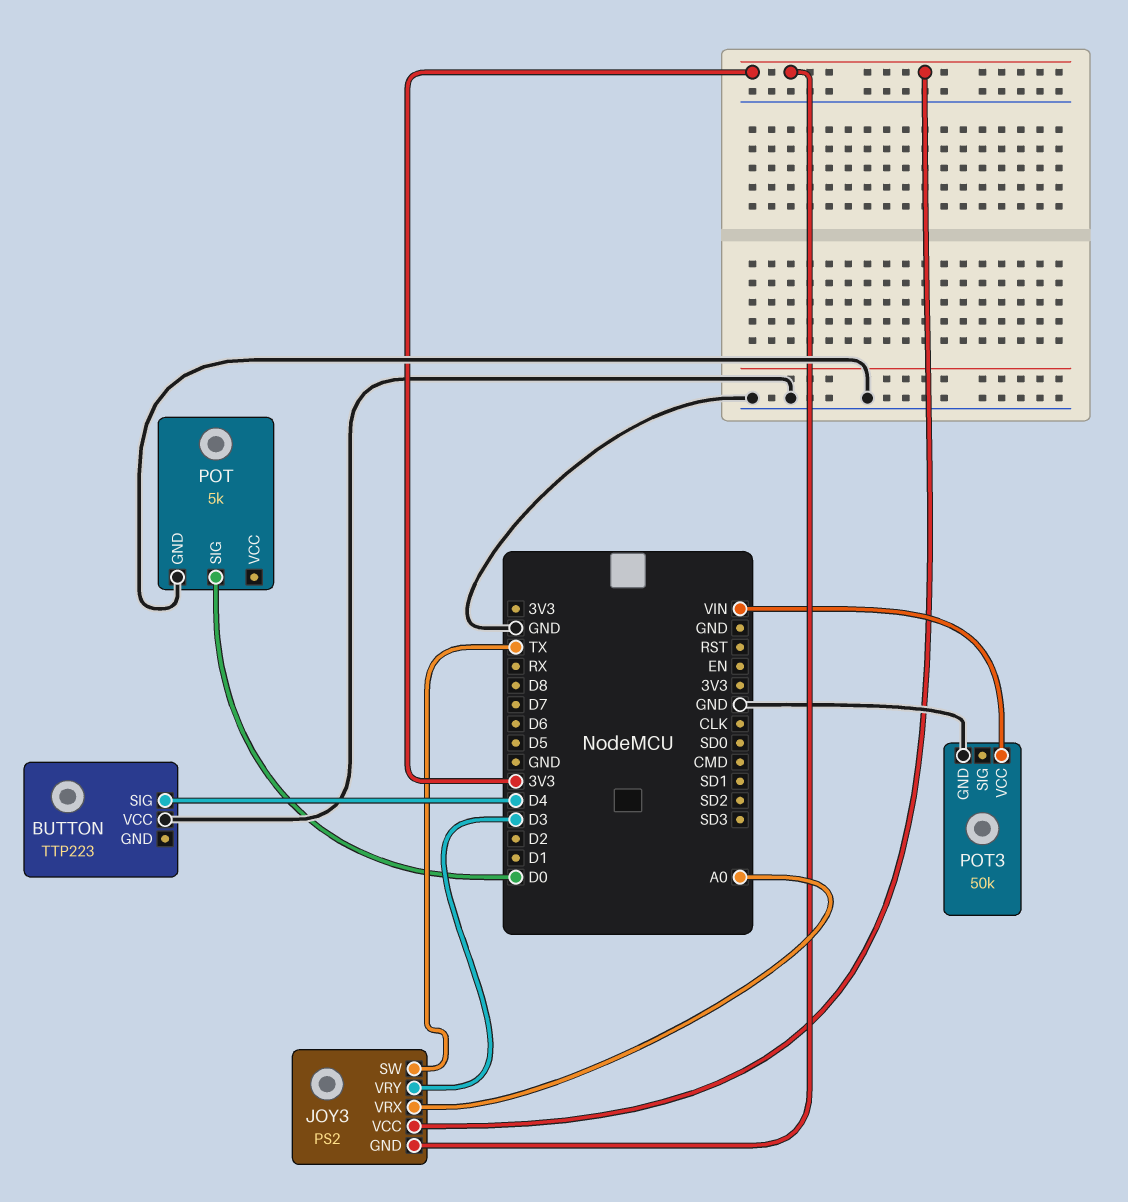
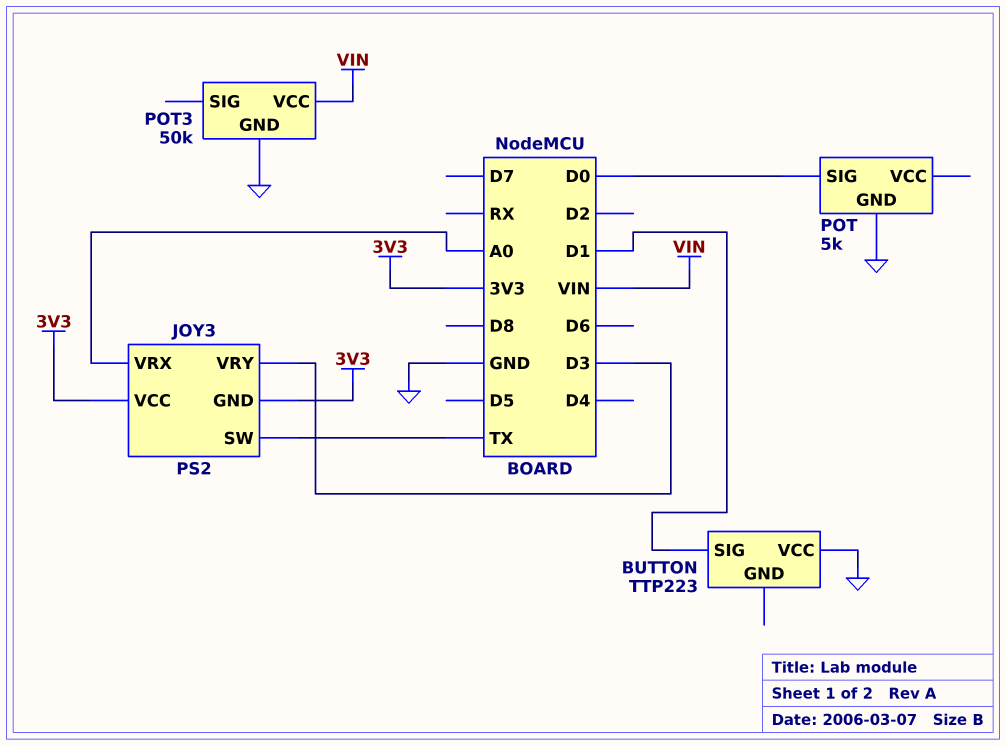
BUTTON pin SIG: D4 -> D1

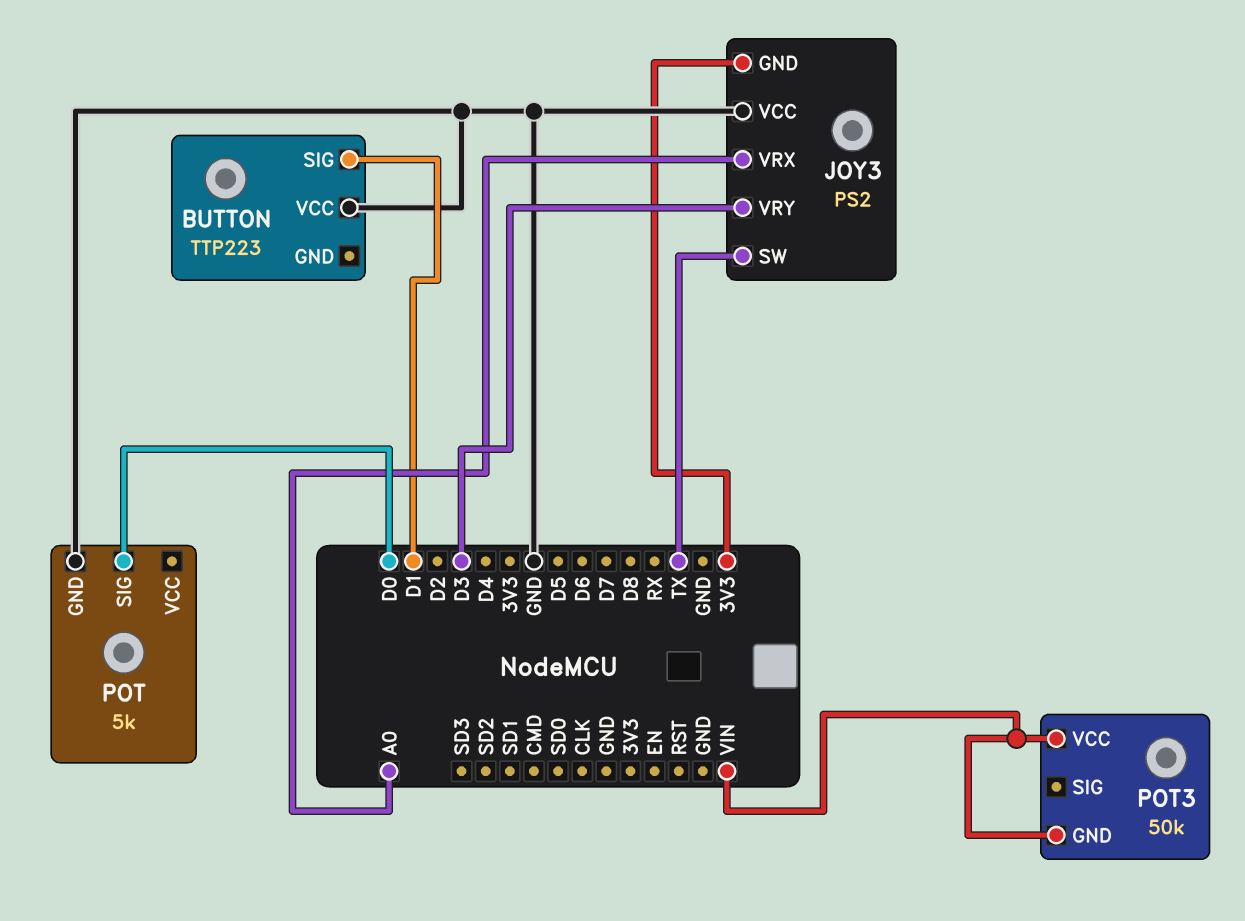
JOY3 pin VCC: 3V3 -> GND
POT3 pin GND: GND -> VIN

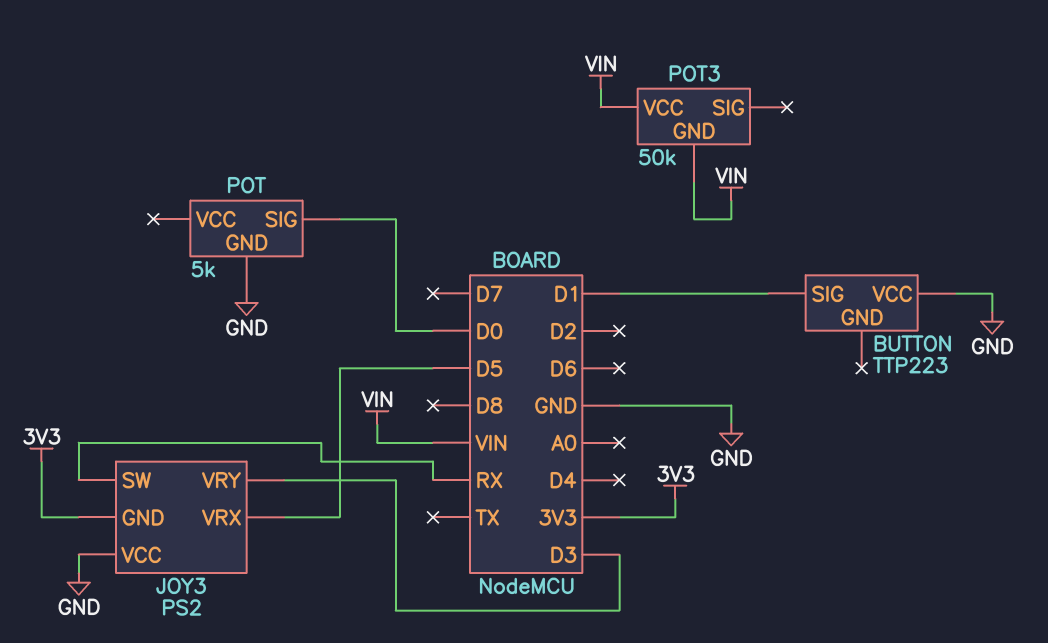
JOY3 pin SW: TX -> RX
JOY3 pin VRX: A0 -> D5

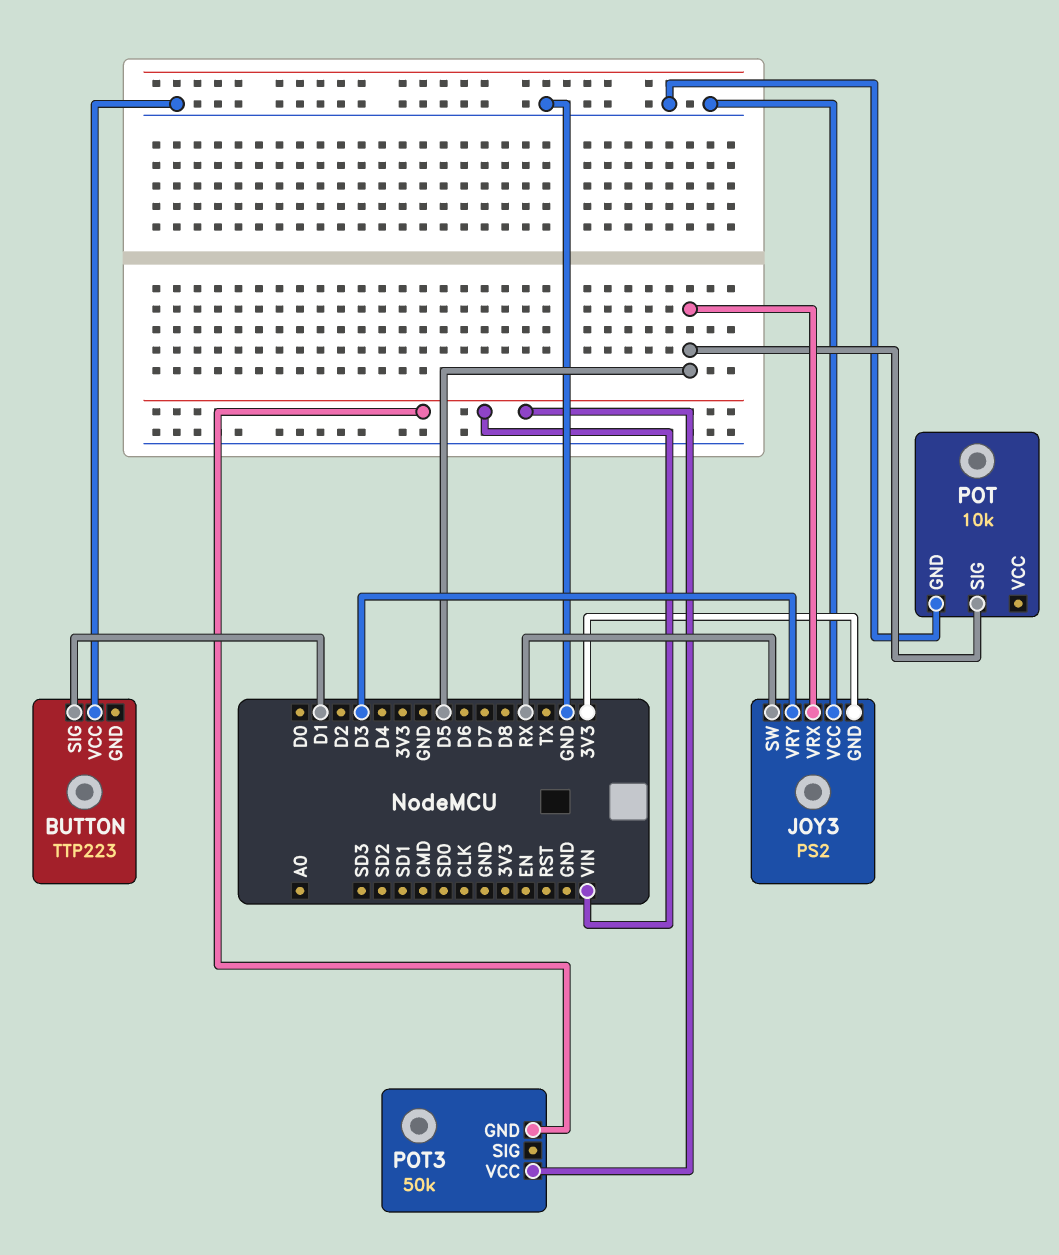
POT: 5k -> 10k
POT pin SIG: D0 -> D5

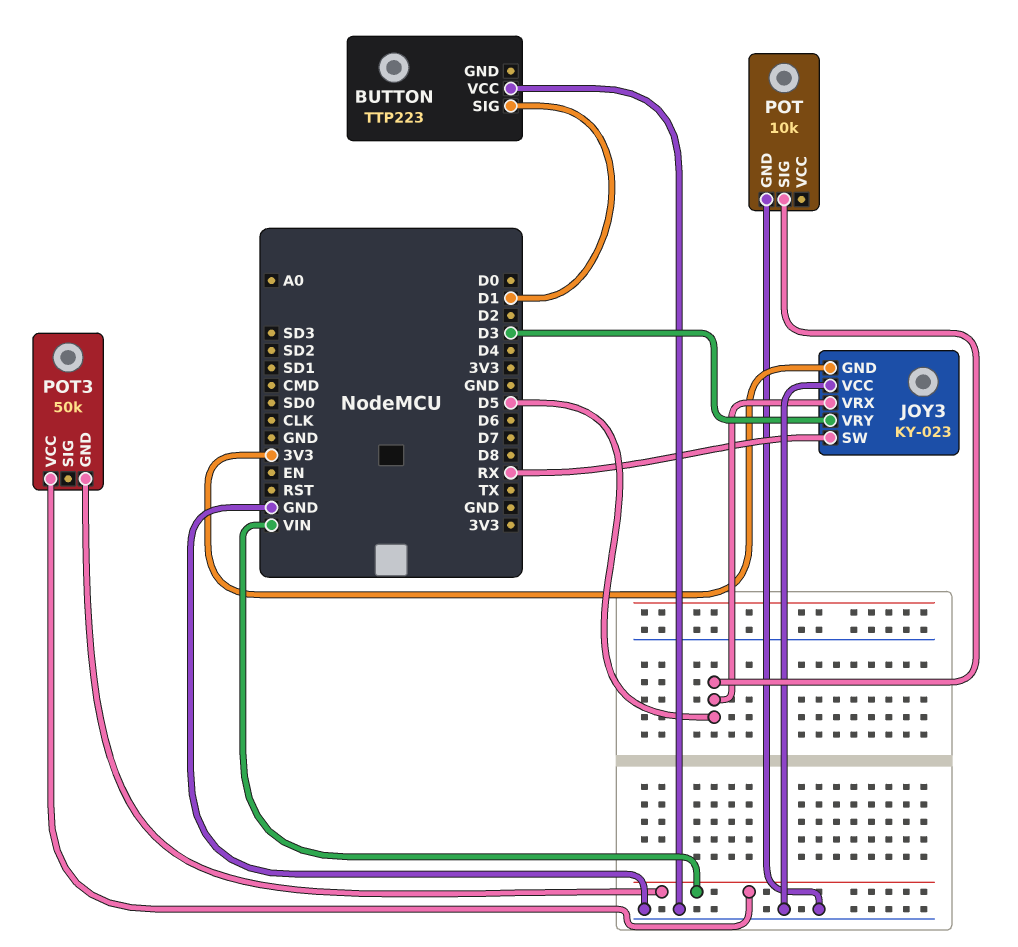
JOY3: PS2 -> KY-023

